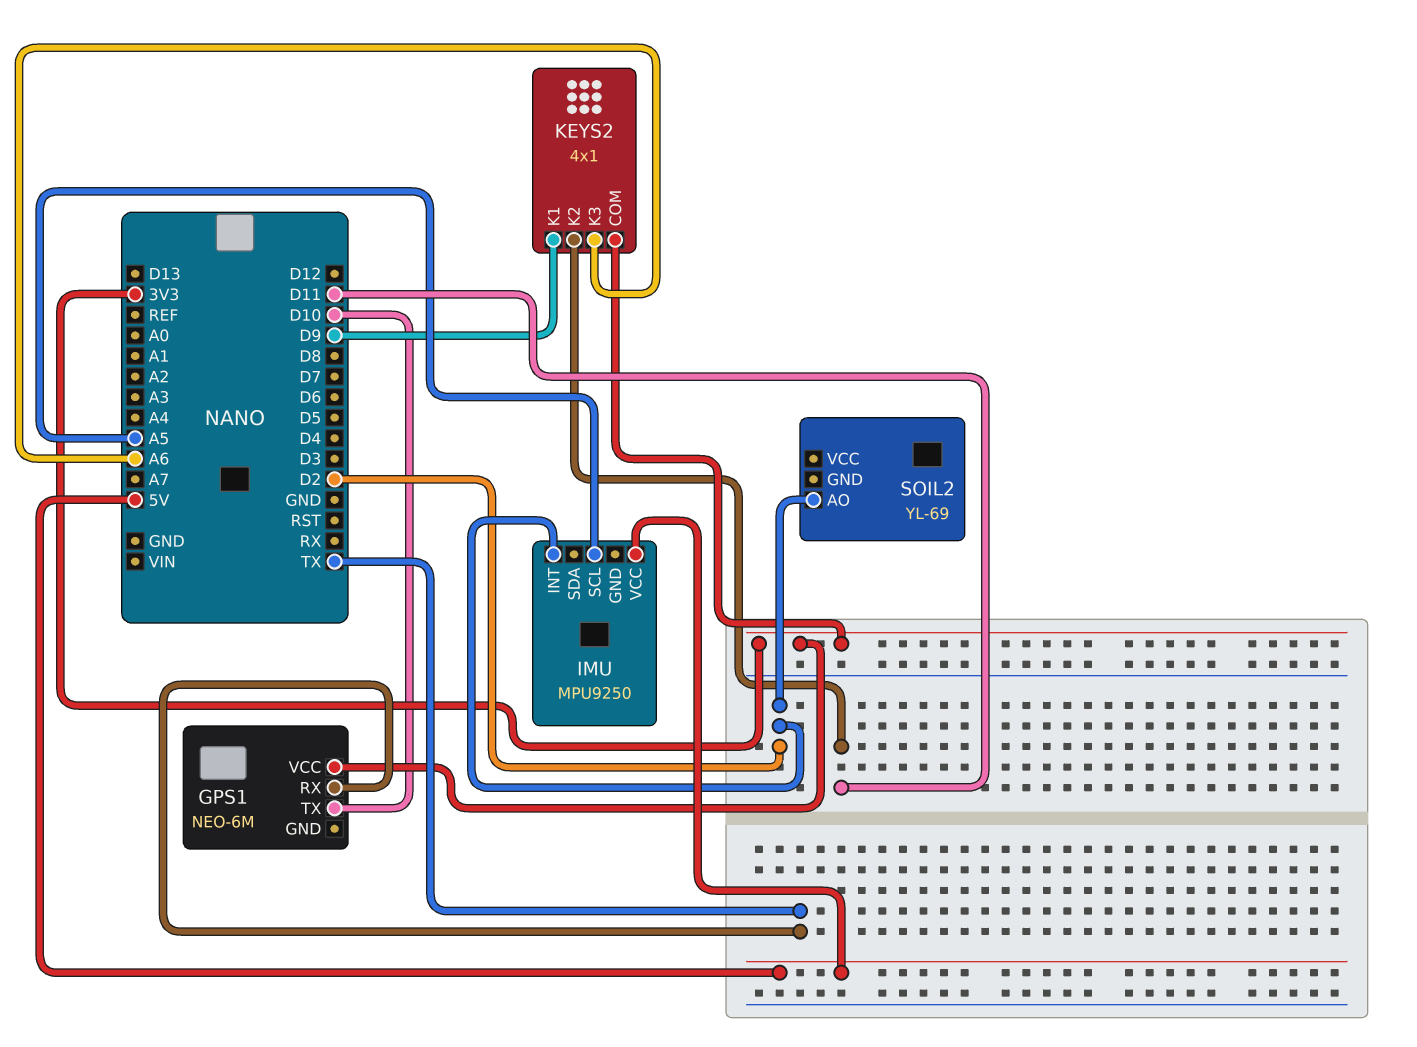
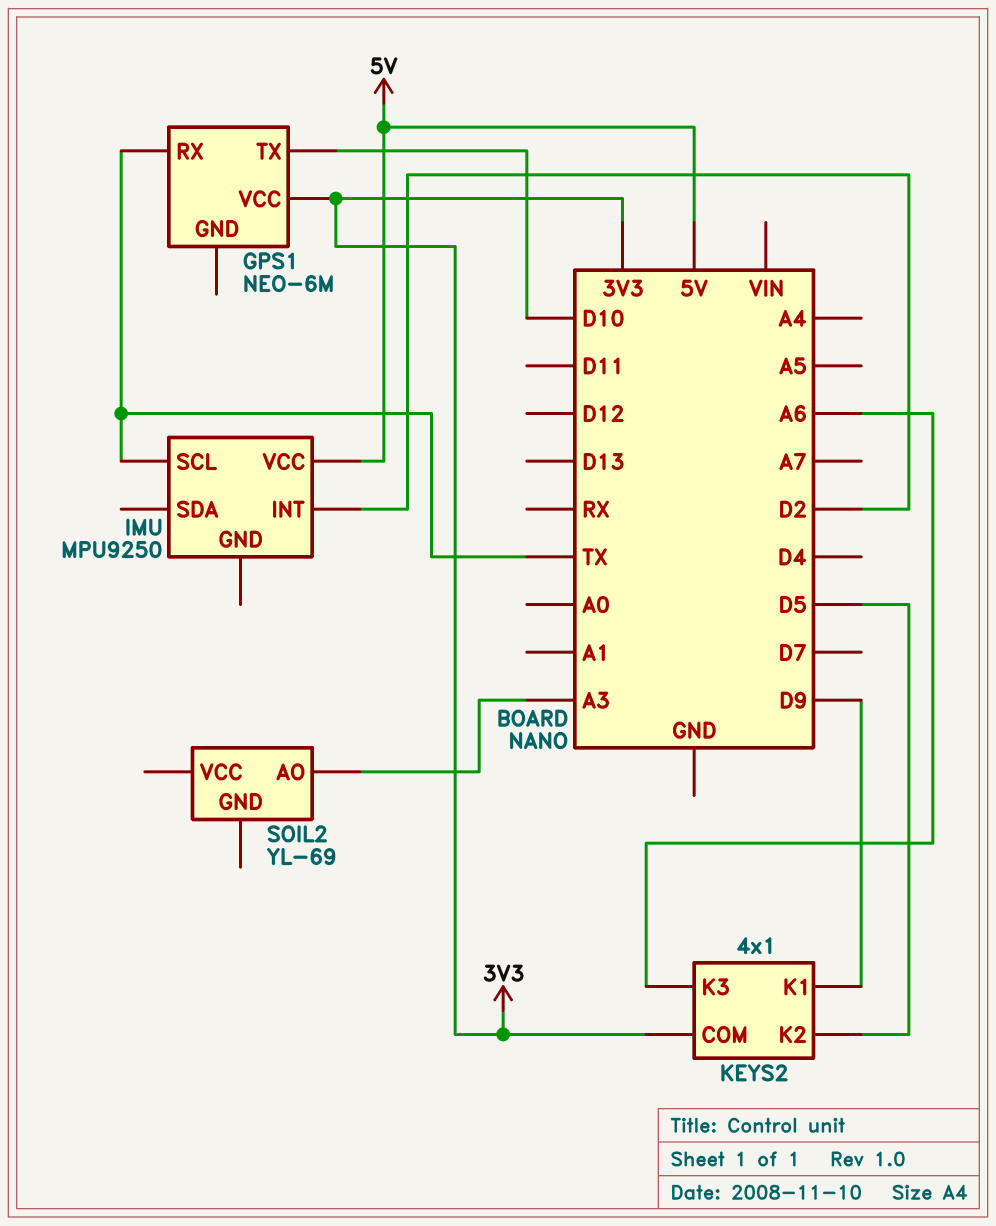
IMU pin SCL: A5 -> TX
KEYS2 pin K2: D11 -> D5
SOIL2 pin AO: D2 -> A3

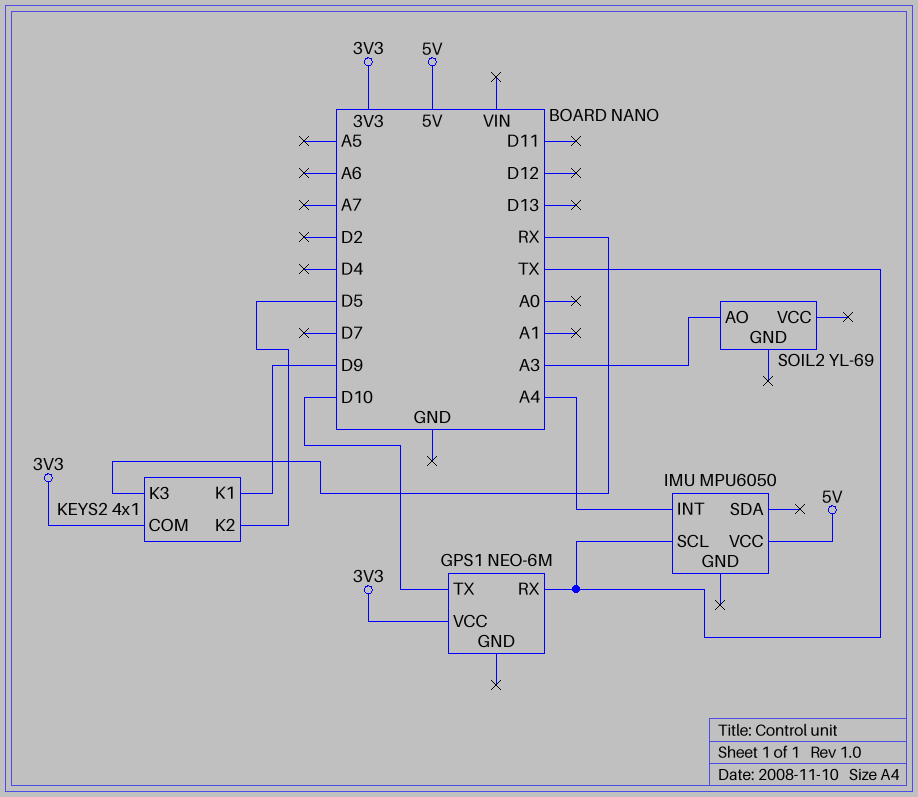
IMU: MPU9250 -> MPU6050
IMU pin INT: D2 -> A4
KEYS2 pin K3: A6 -> RX

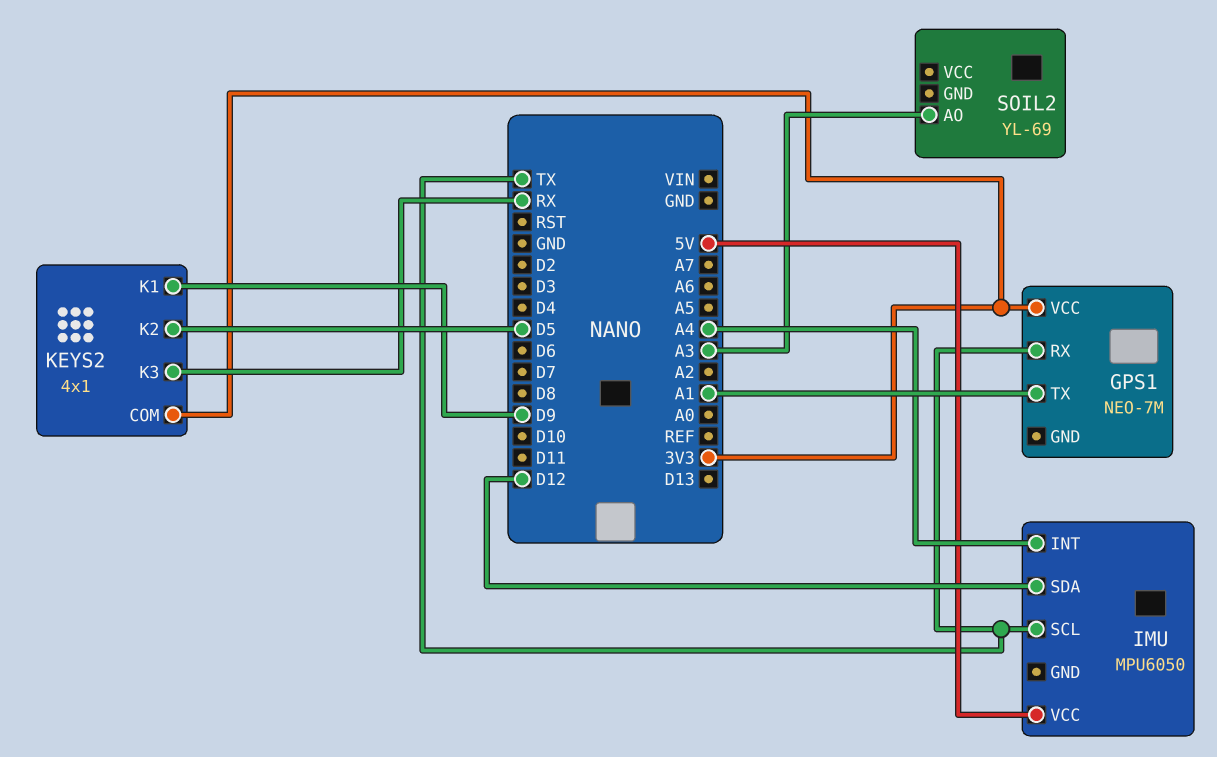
GPS1: NEO-6M -> NEO-7M
GPS1 pin TX: D10 -> A1
IMU pin SDA: none -> D12

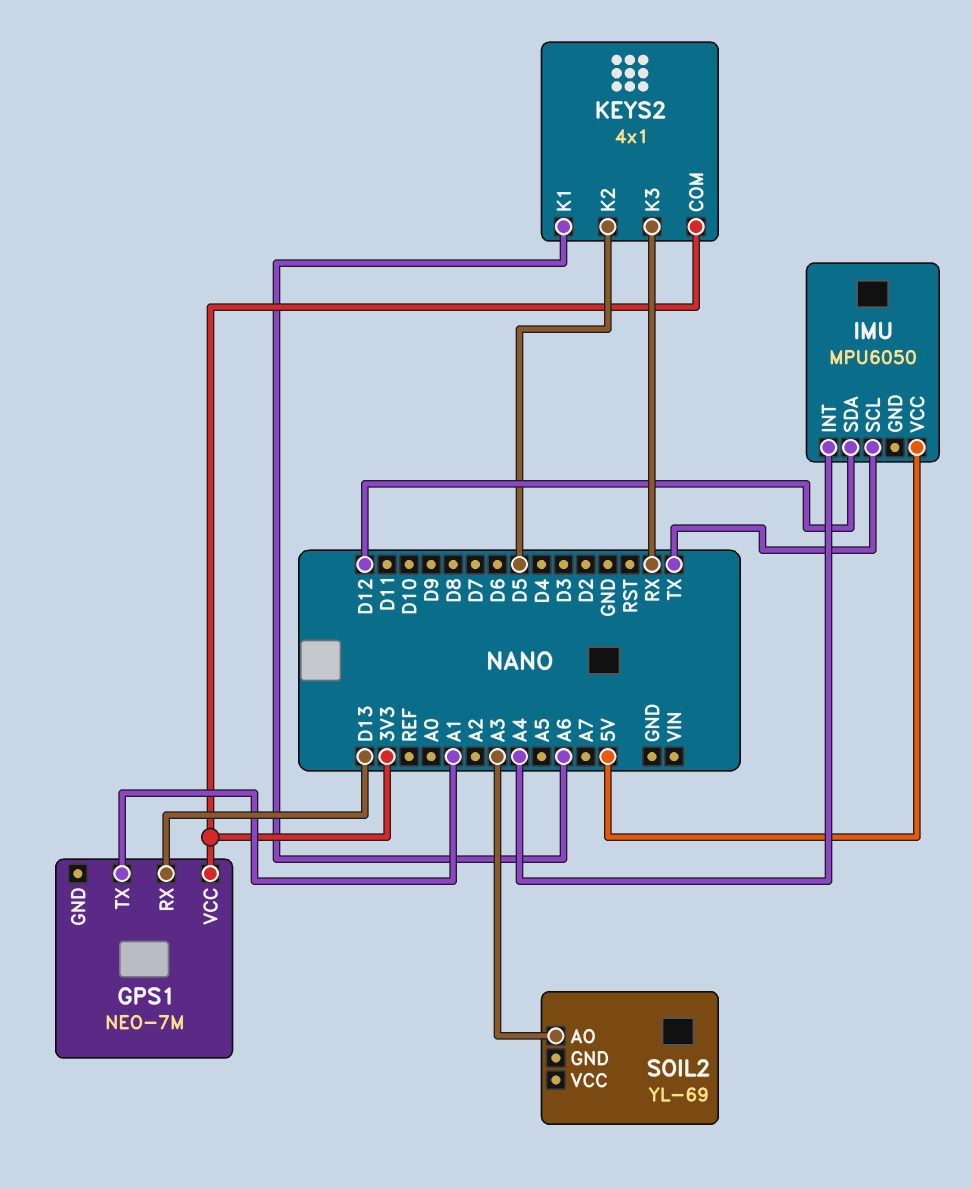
GPS1 pin RX: TX -> D13
KEYS2 pin K1: D9 -> A6

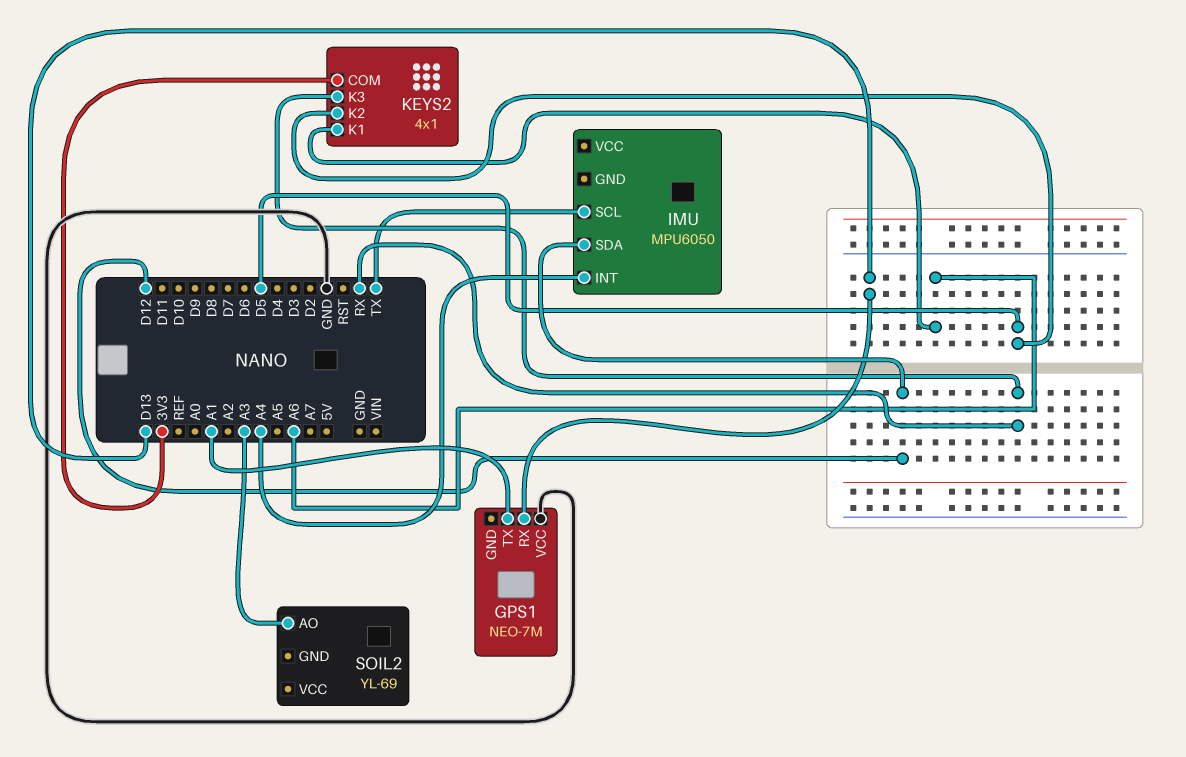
GPS1 pin VCC: 3V3 -> GND
IMU pin VCC: 5V -> none

